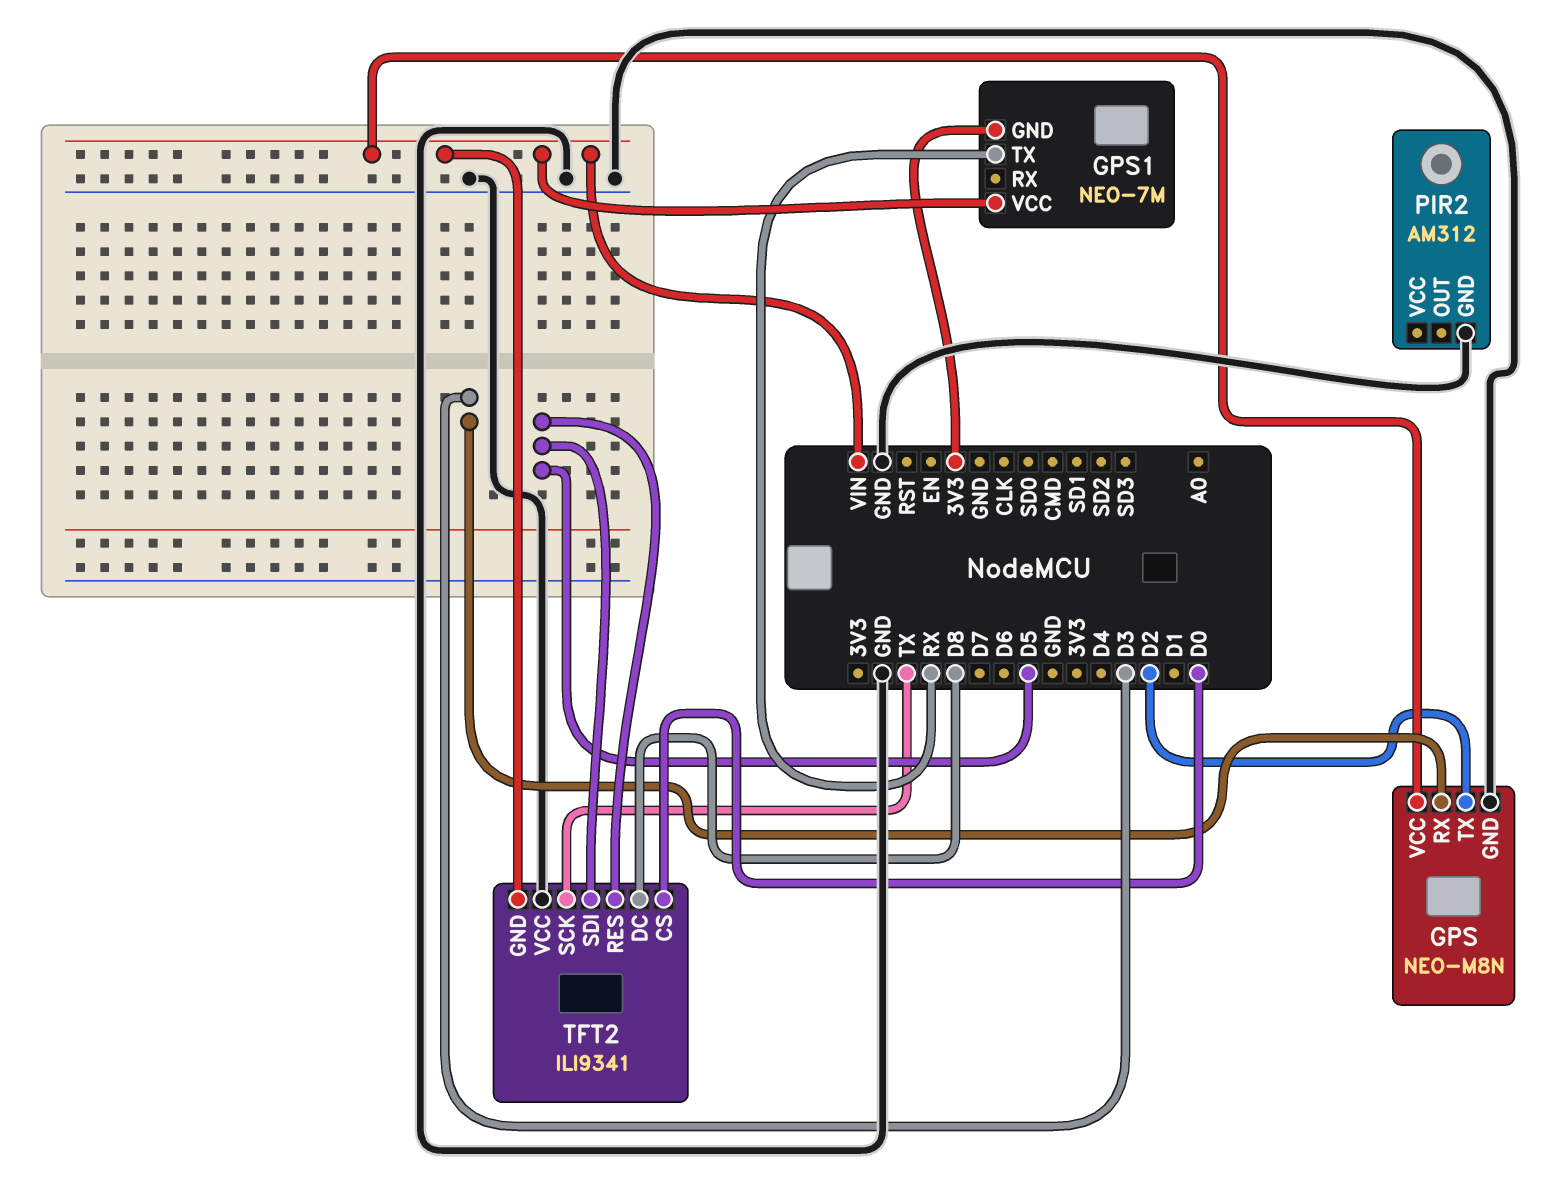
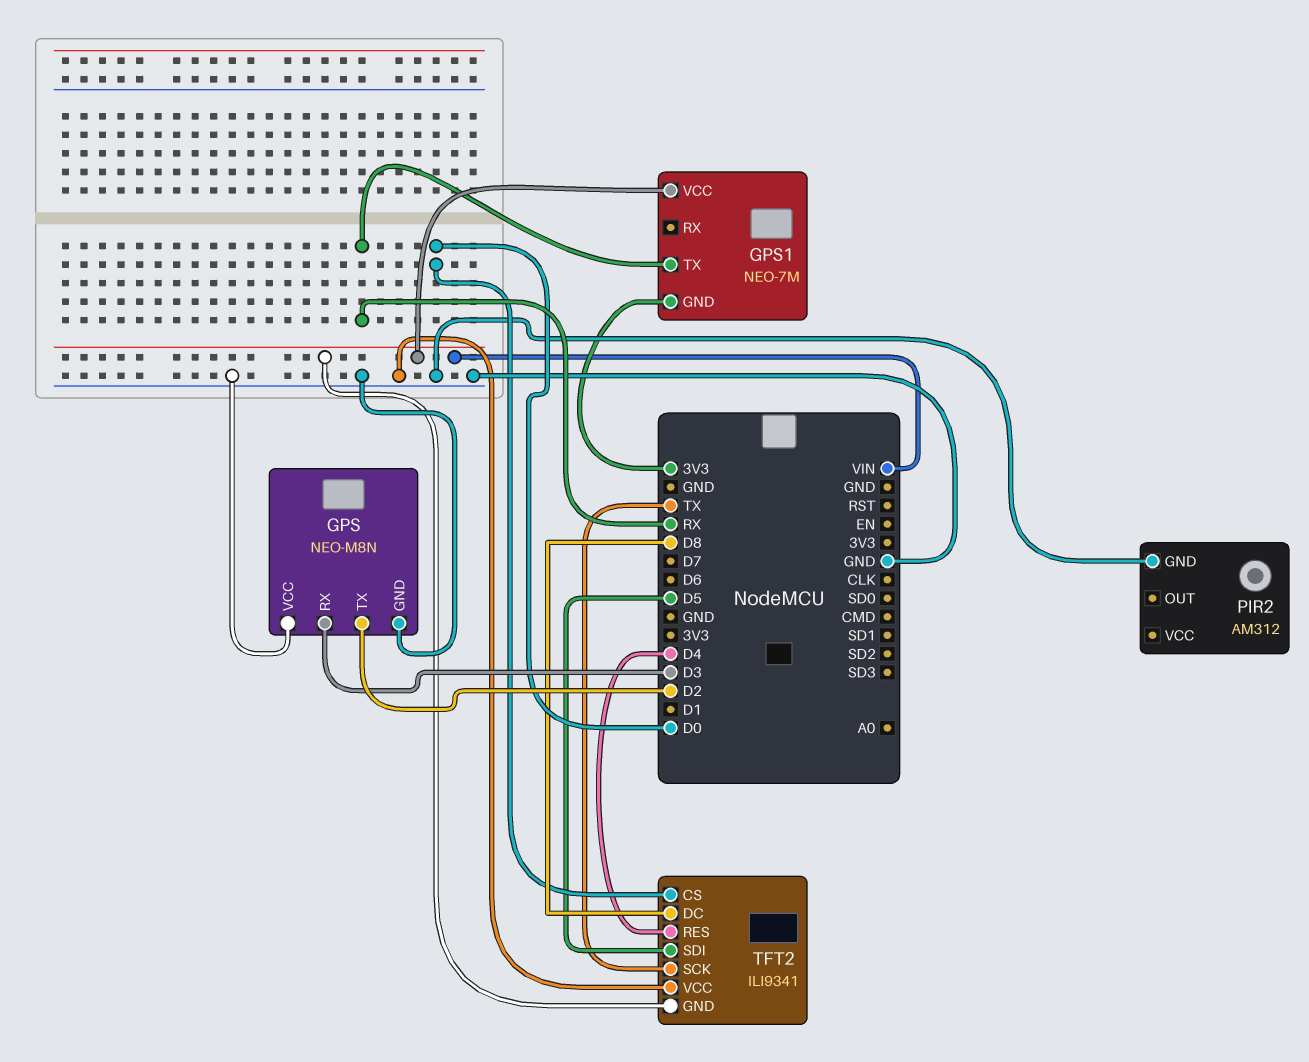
GPS pin VCC: VIN -> GND
TFT2 pin RES: D5 -> D4

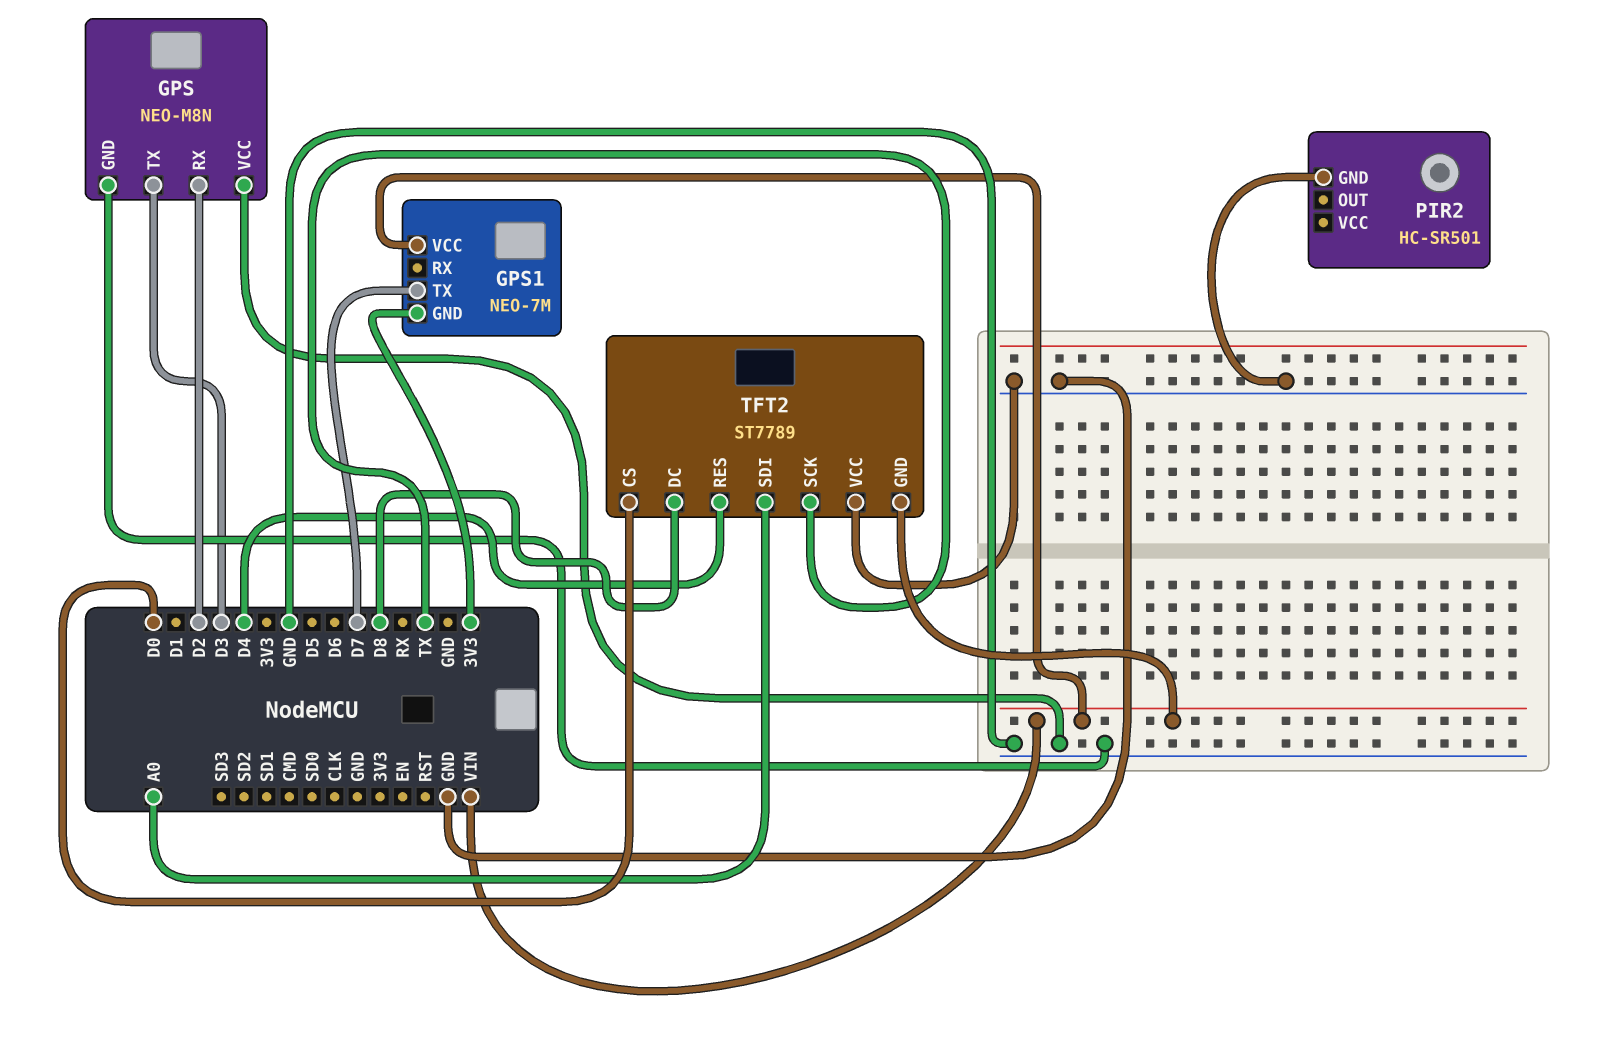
GPS pin RX: D3 -> D2
GPS pin TX: D2 -> D3
GPS1 pin TX: RX -> D7
PIR2: AM312 -> HC-SR501
TFT2: ILI9341 -> ST7789
TFT2 pin SDI: D5 -> A0

